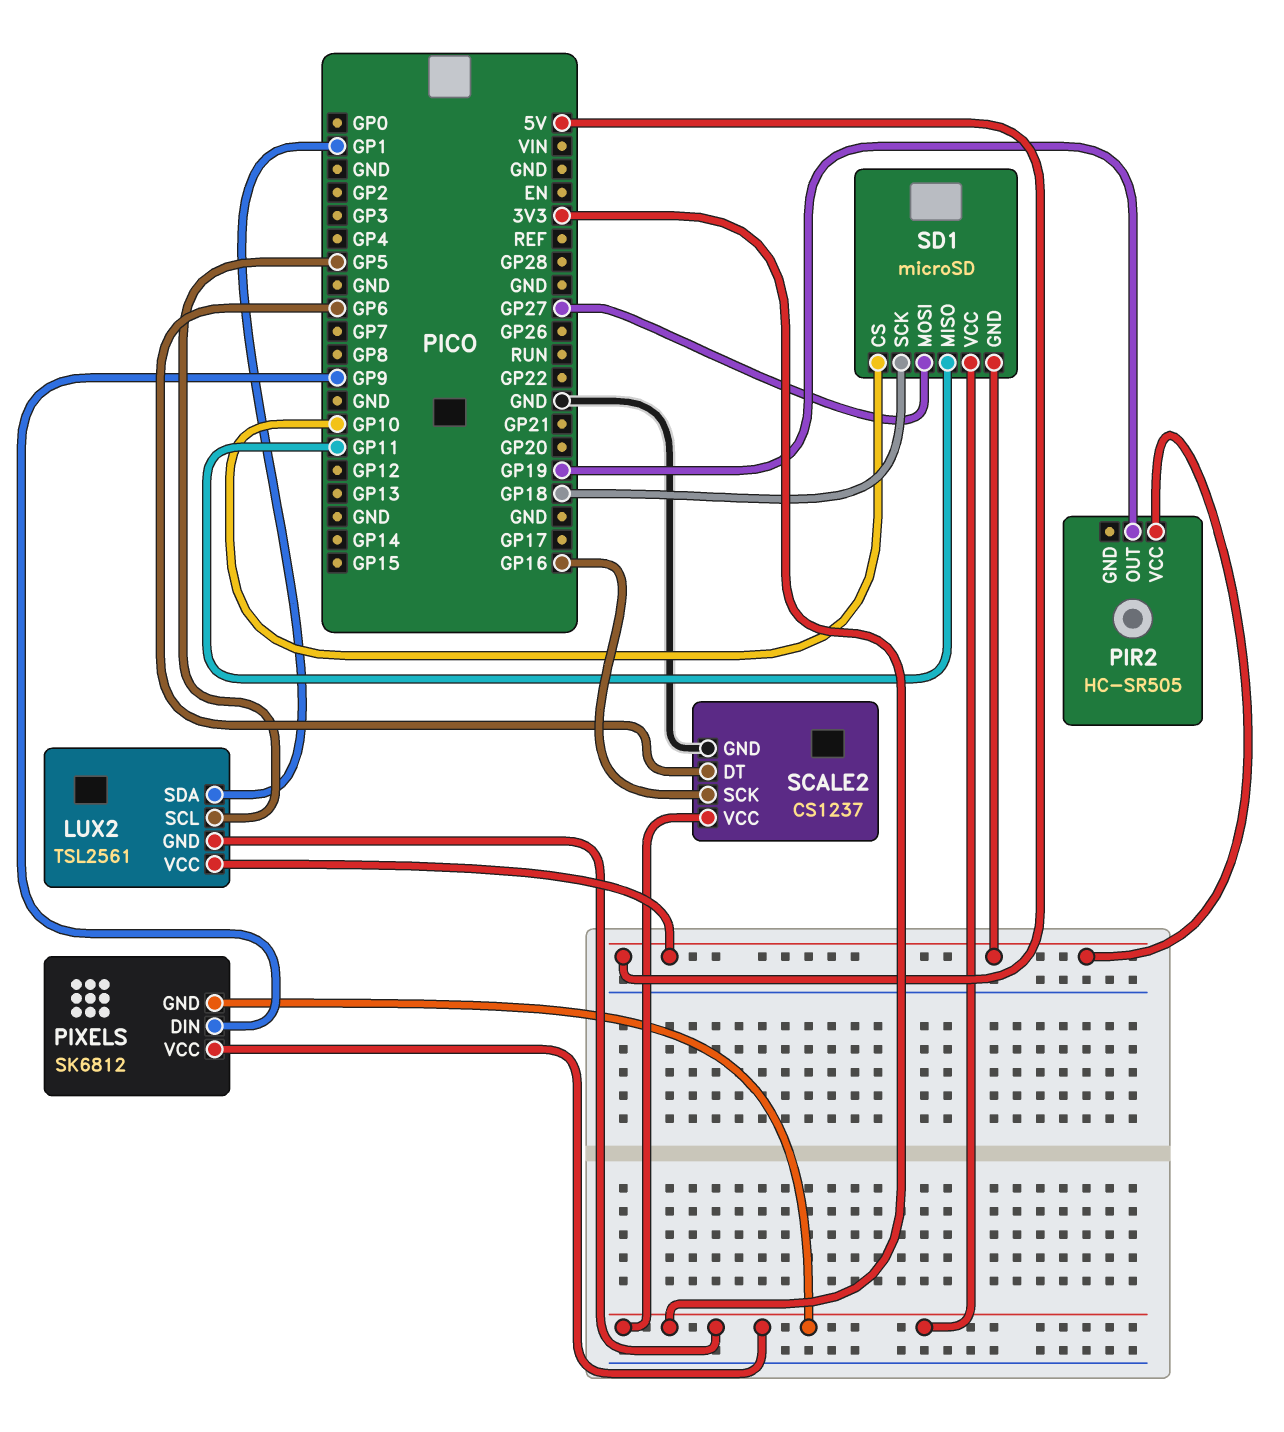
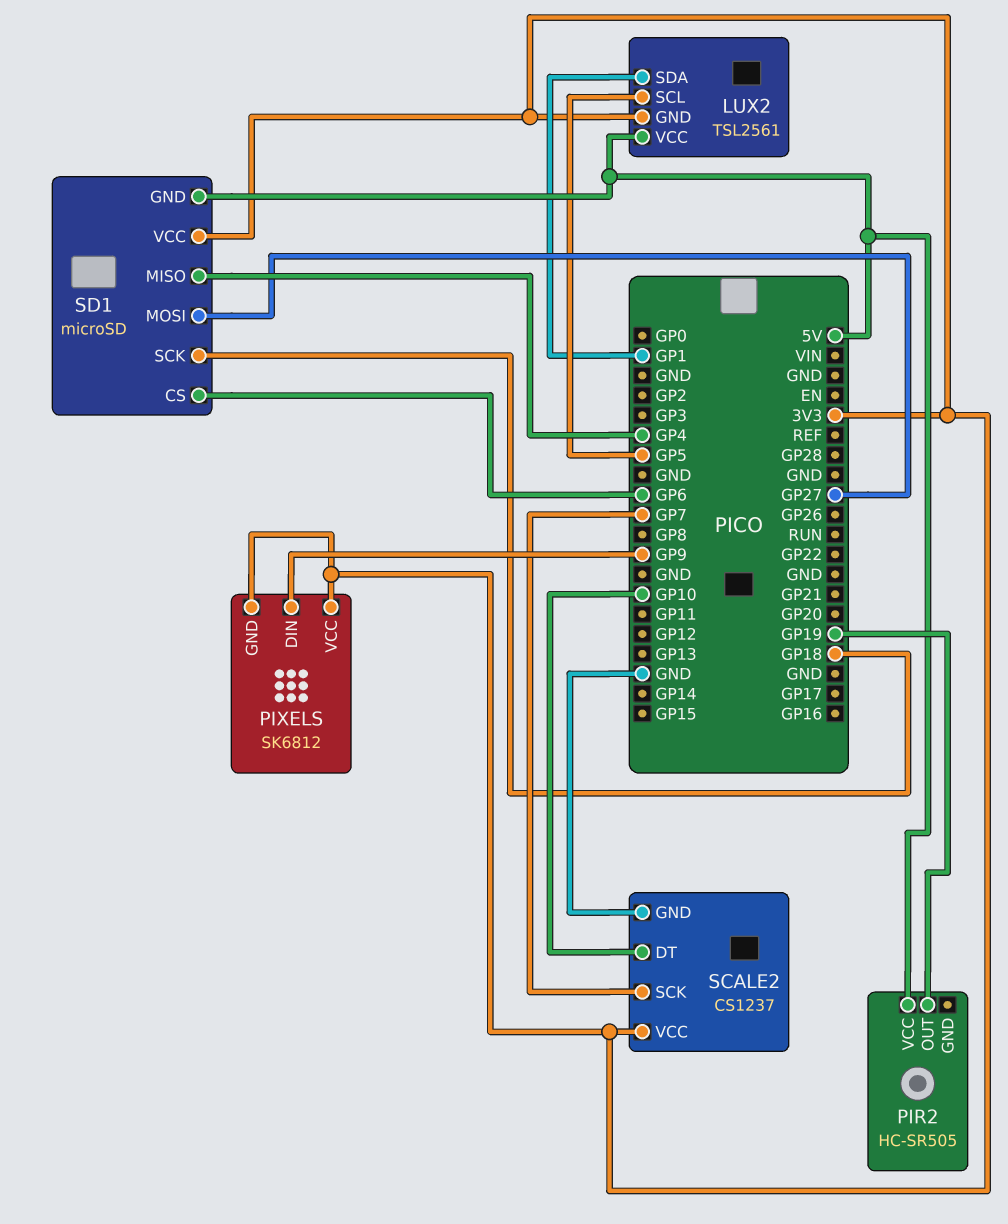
SCALE2 pin DT: GP6 -> GP10
SCALE2 pin SCK: GP16 -> GP7
SD1 pin CS: GP10 -> GP6
SD1 pin MISO: GP11 -> GP4

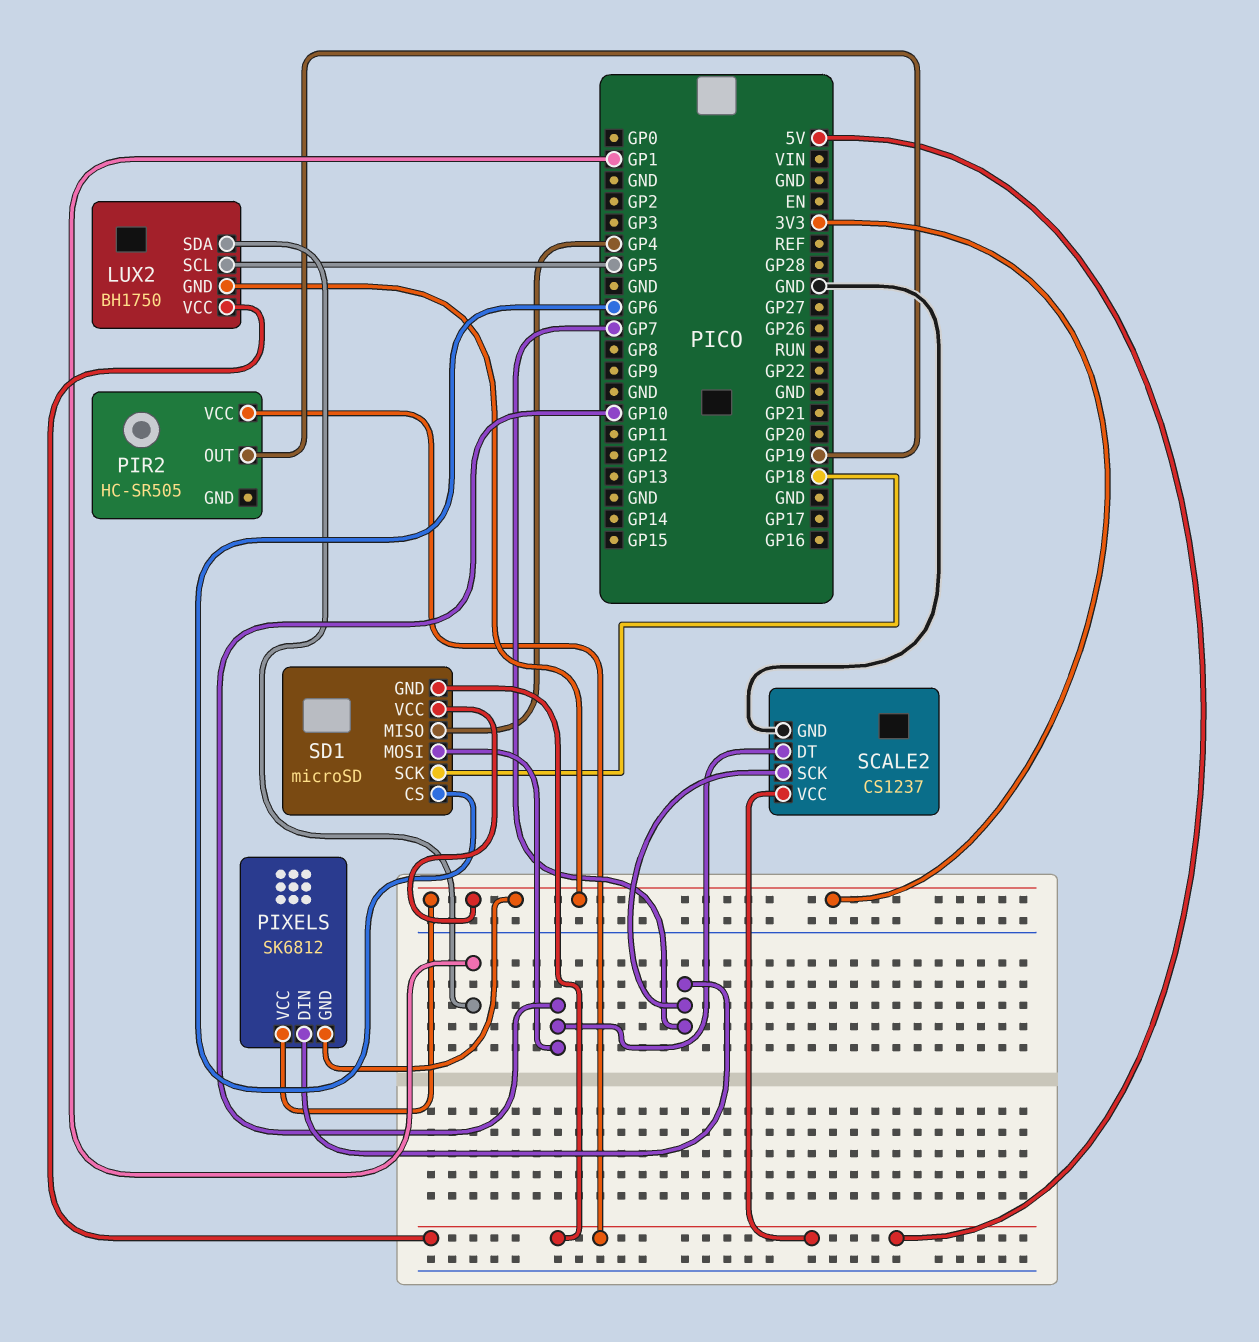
LUX2: TSL2561 -> BH1750
PIXELS pin DIN: GP9 -> GP7
SCALE2 pin VCC: 3V3 -> 5V
SD1 pin MOSI: GP27 -> GP10

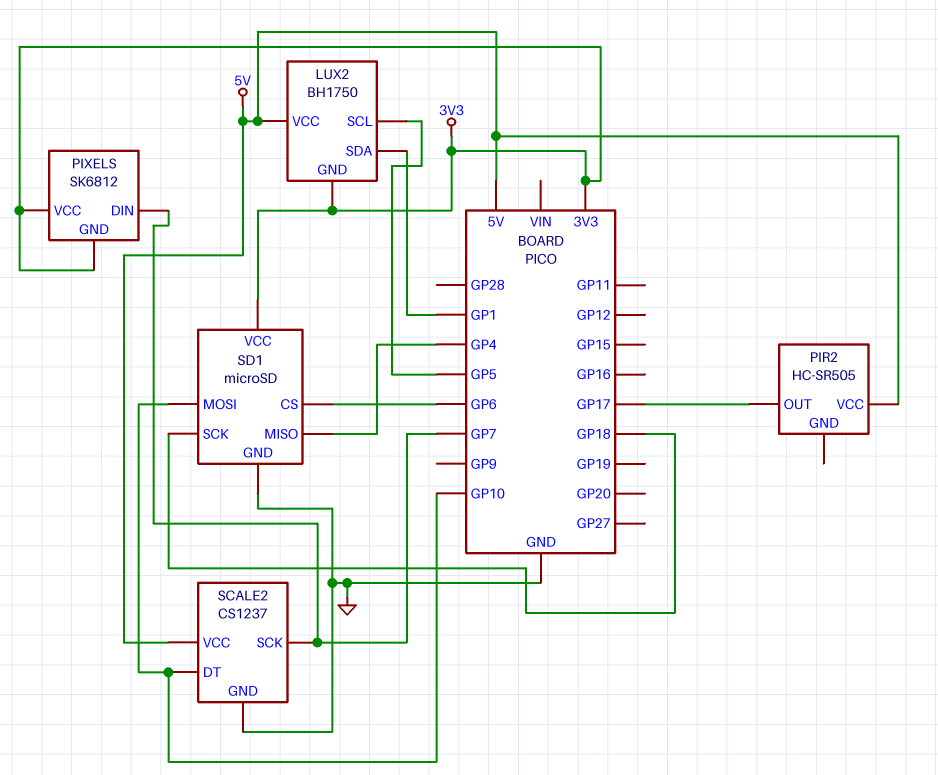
PIR2 pin OUT: GP19 -> GP17
SD1 pin GND: 5V -> GND

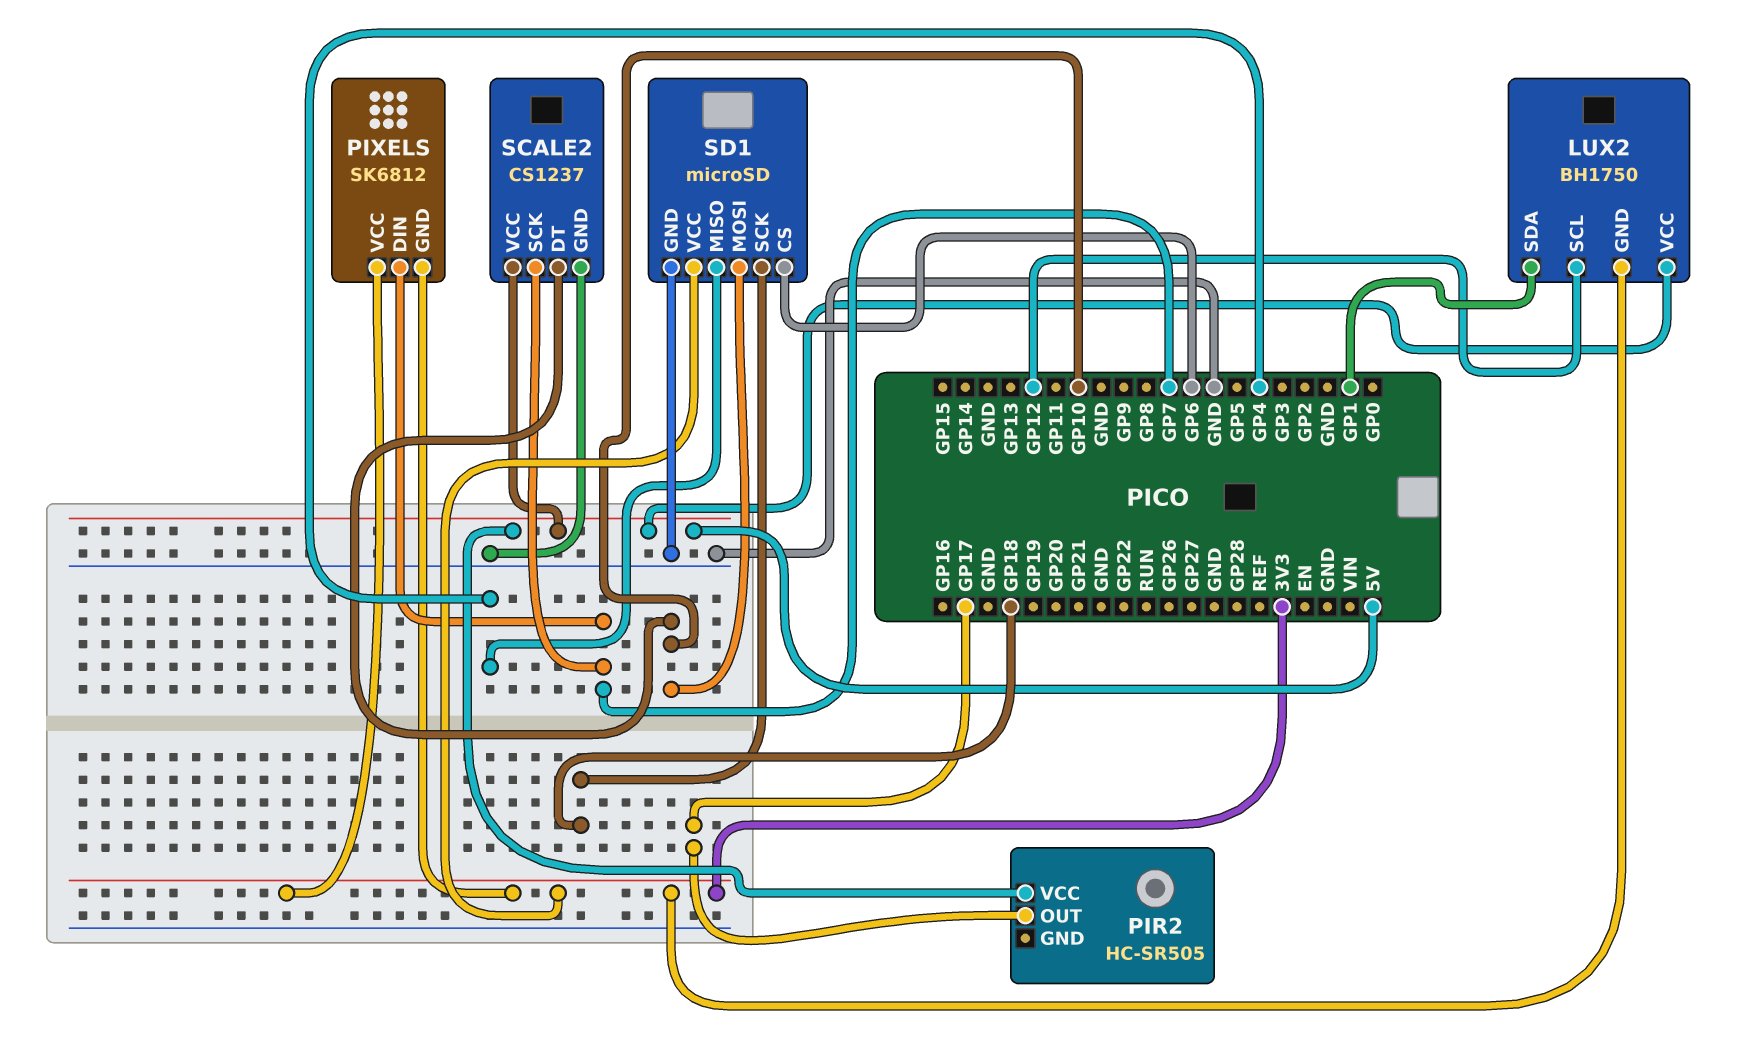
LUX2 pin SCL: GP5 -> GP12

